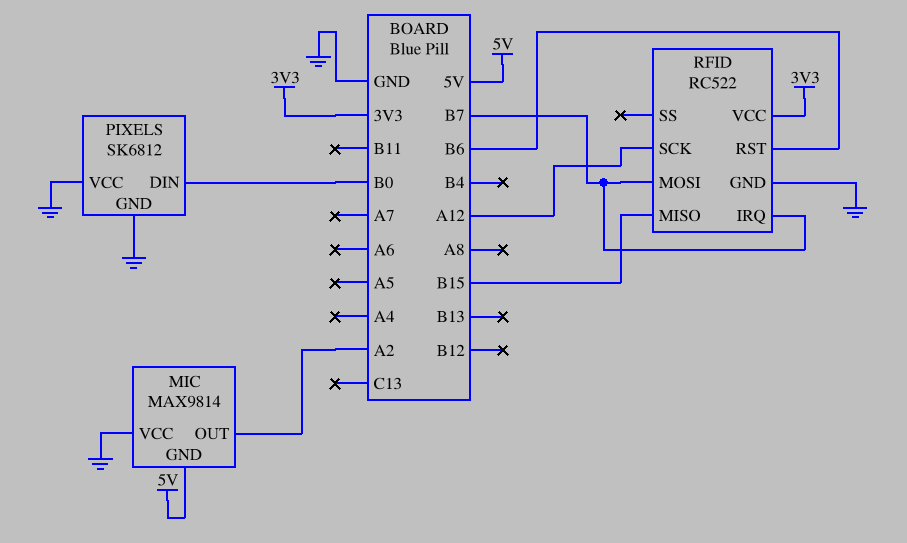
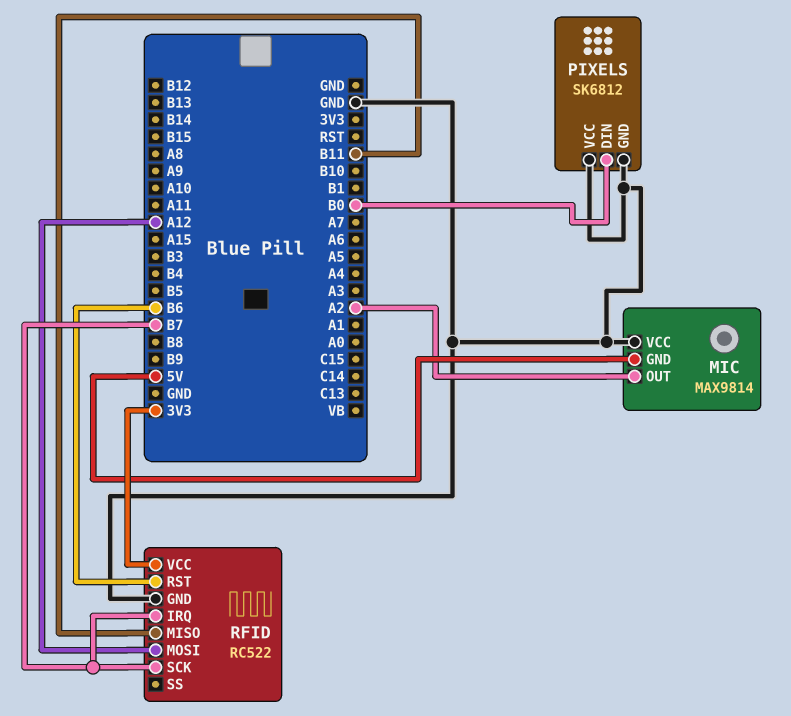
RFID pin MISO: B15 -> B11
RFID pin MOSI: B7 -> A12
RFID pin SCK: A12 -> B7

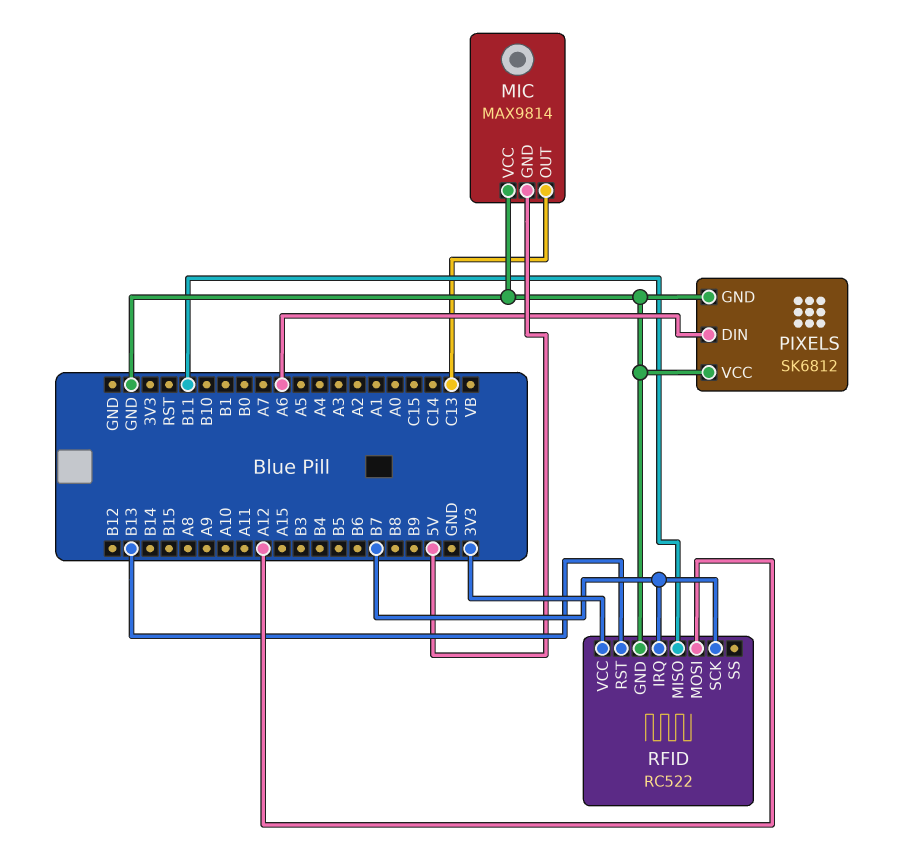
MIC pin OUT: A2 -> C13
PIXELS pin DIN: B0 -> A6
RFID pin RST: B6 -> B13

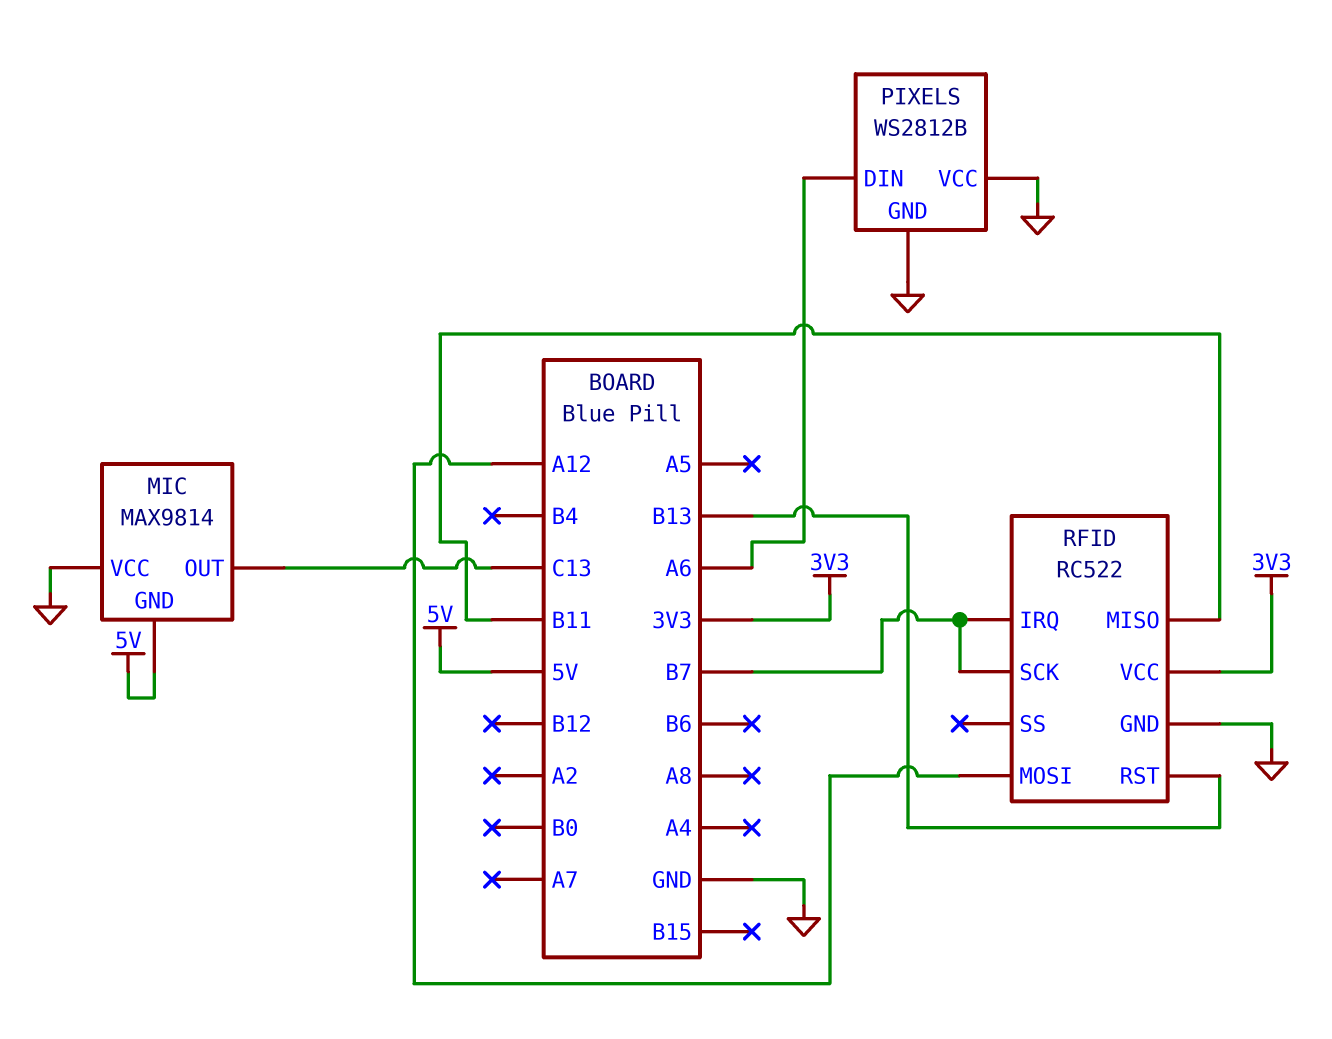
PIXELS: SK6812 -> WS2812B

